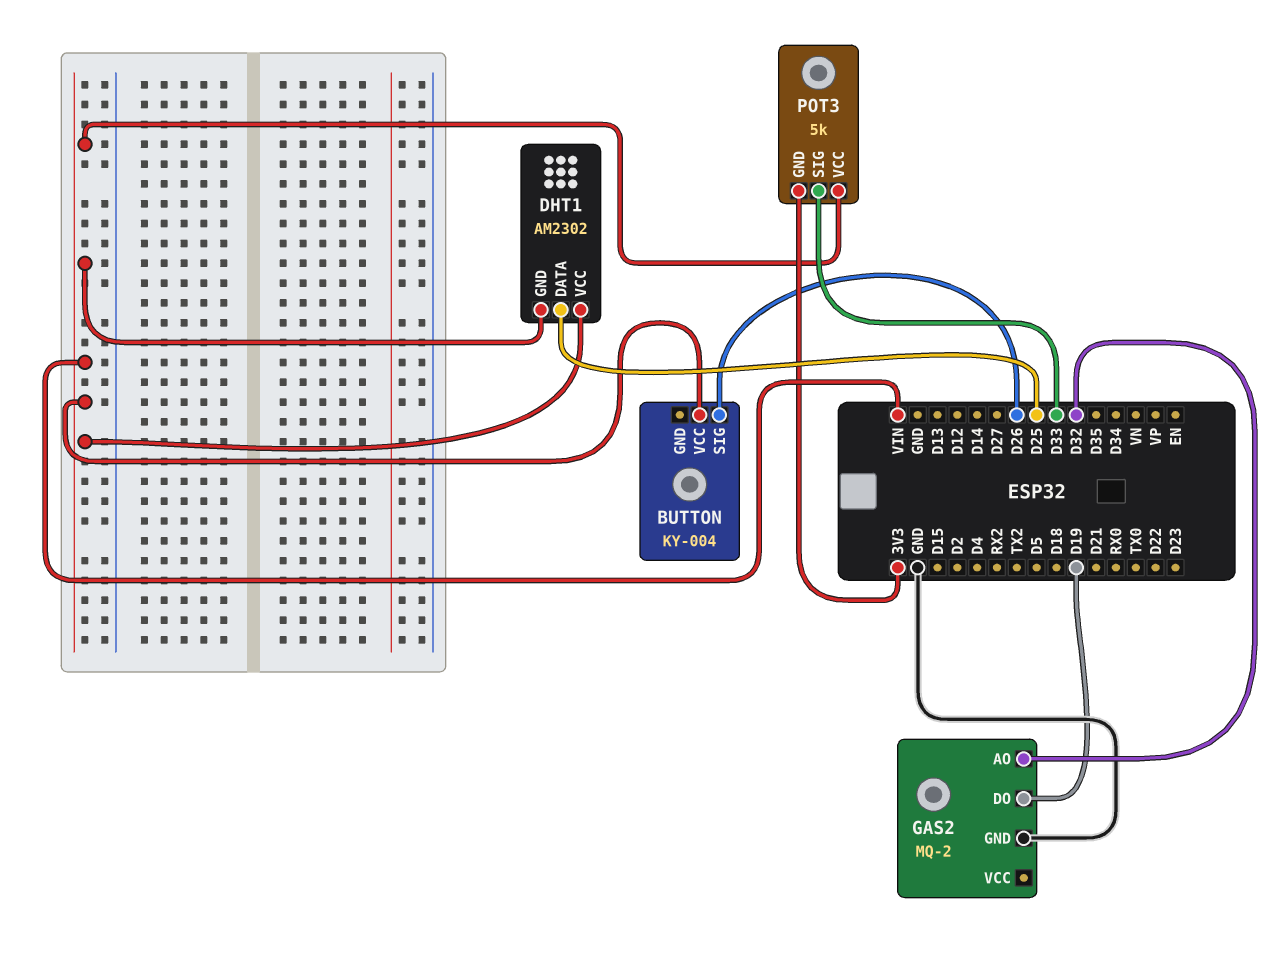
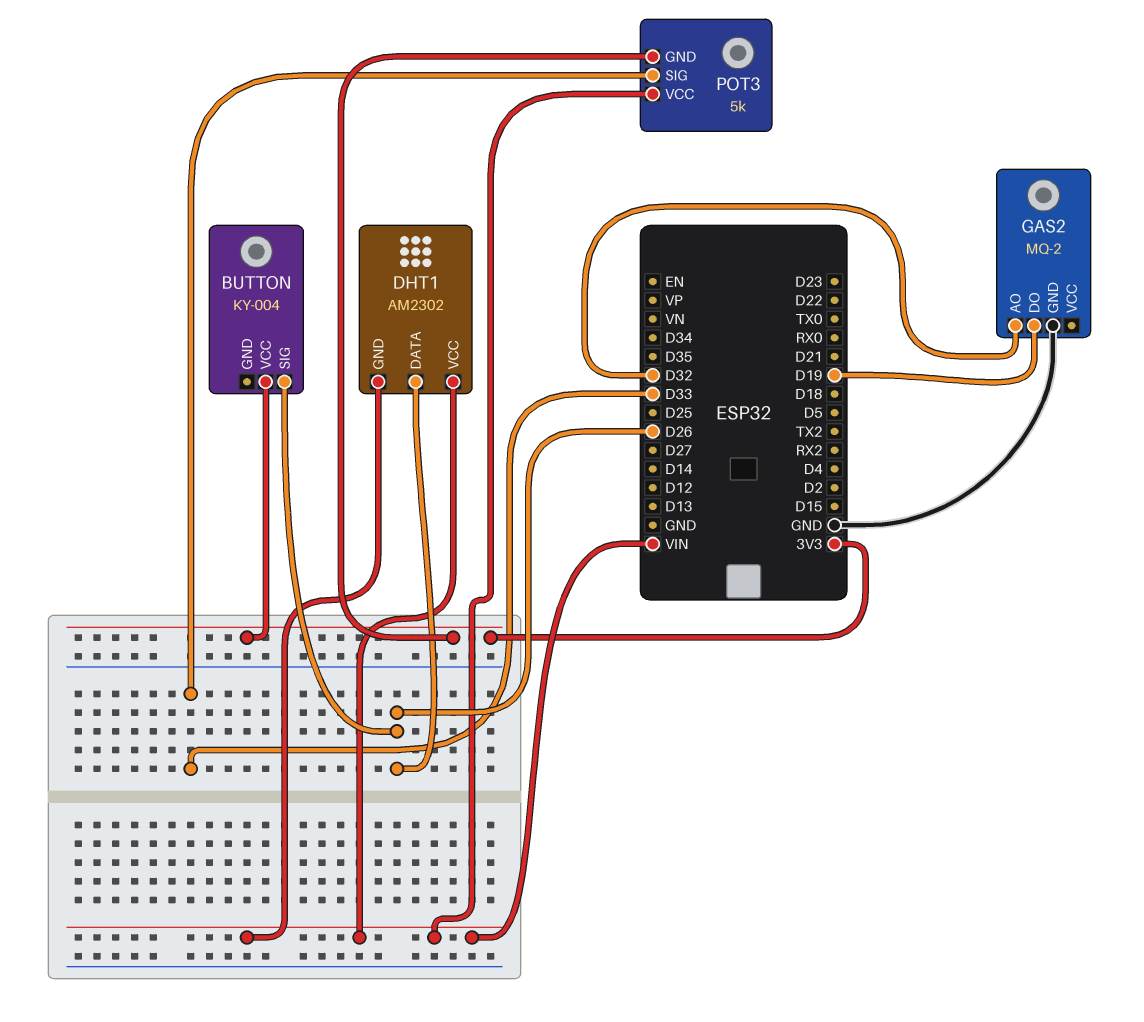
BUTTON pin VCC: VIN -> 3V3
DHT1 pin DATA: D25 -> D26

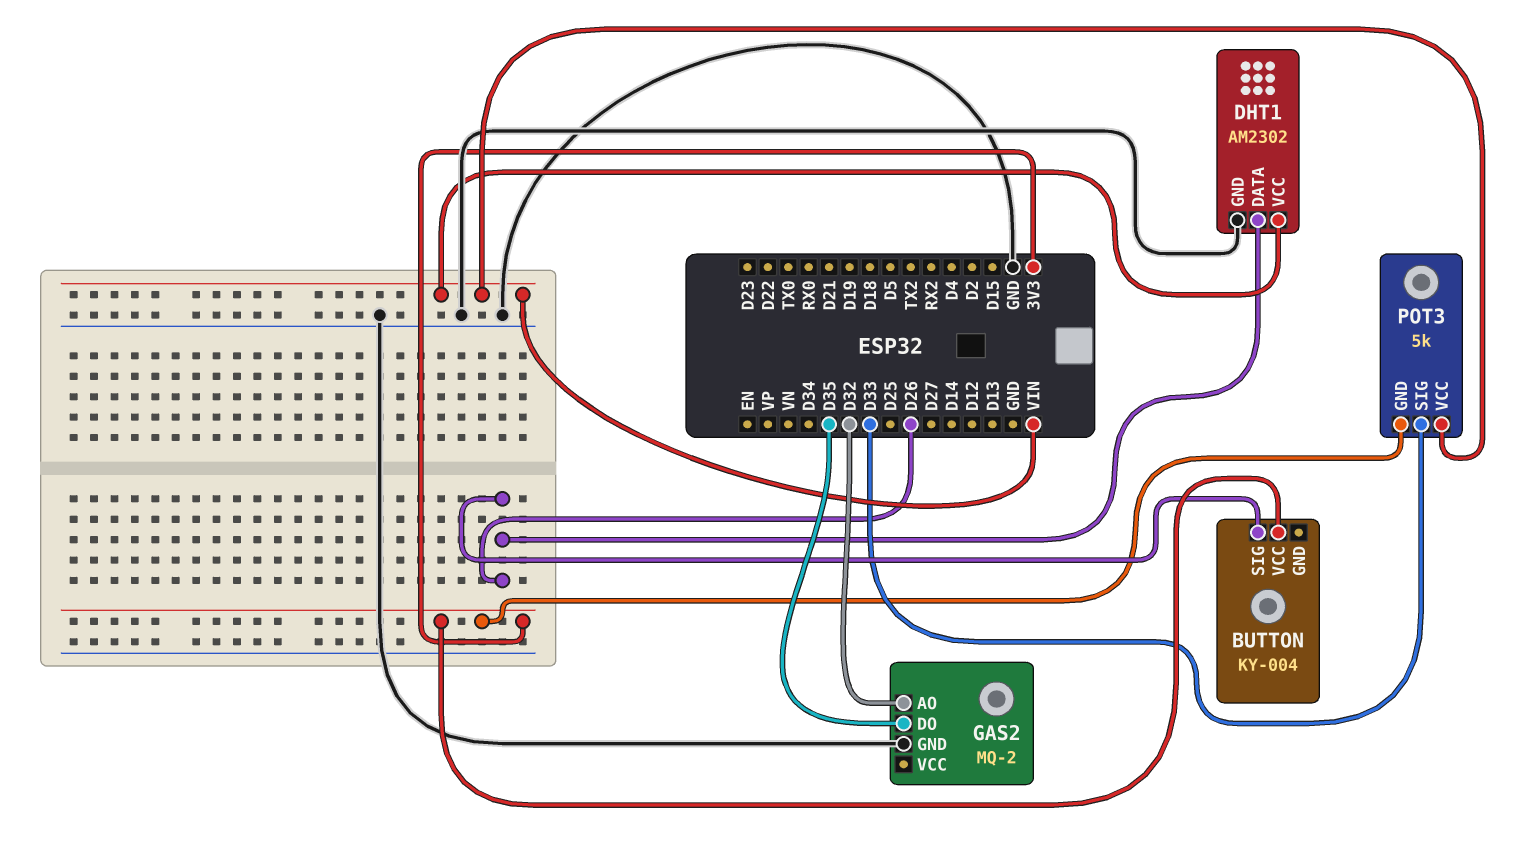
DHT1 pin GND: VIN -> GND
GAS2 pin DO: D19 -> D35

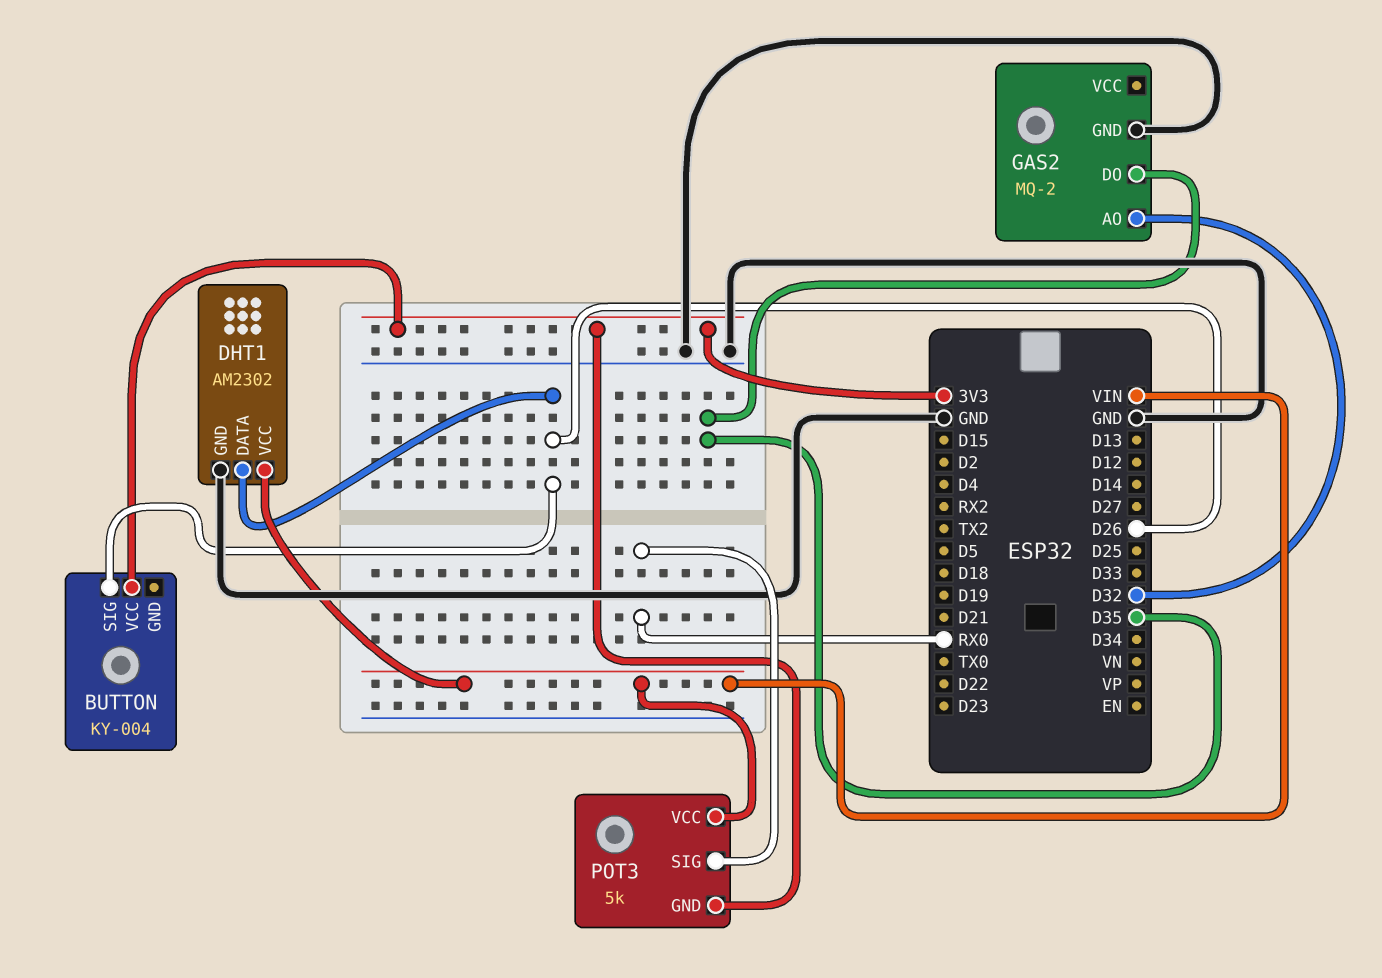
POT3 pin SIG: D33 -> RX0

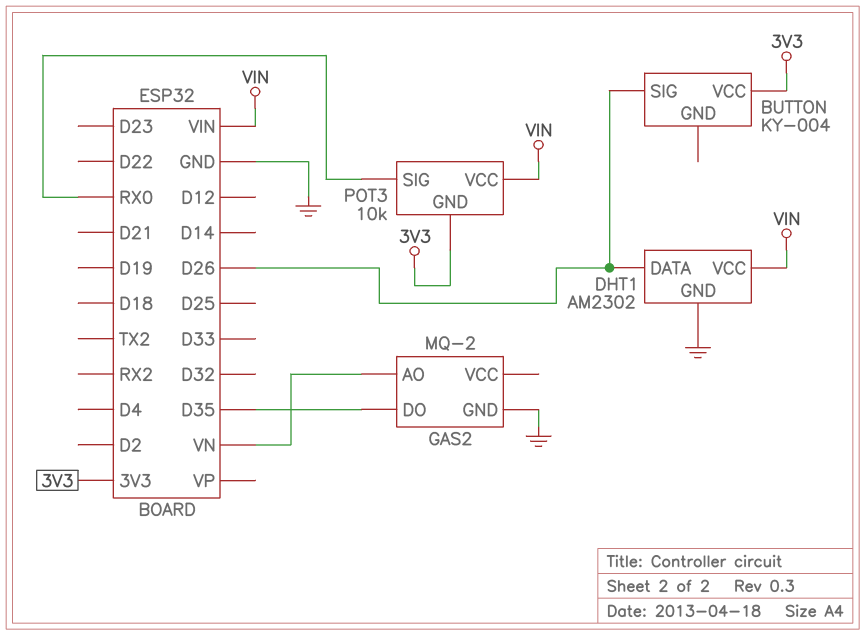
GAS2 pin AO: D32 -> VN
POT3: 5k -> 10k

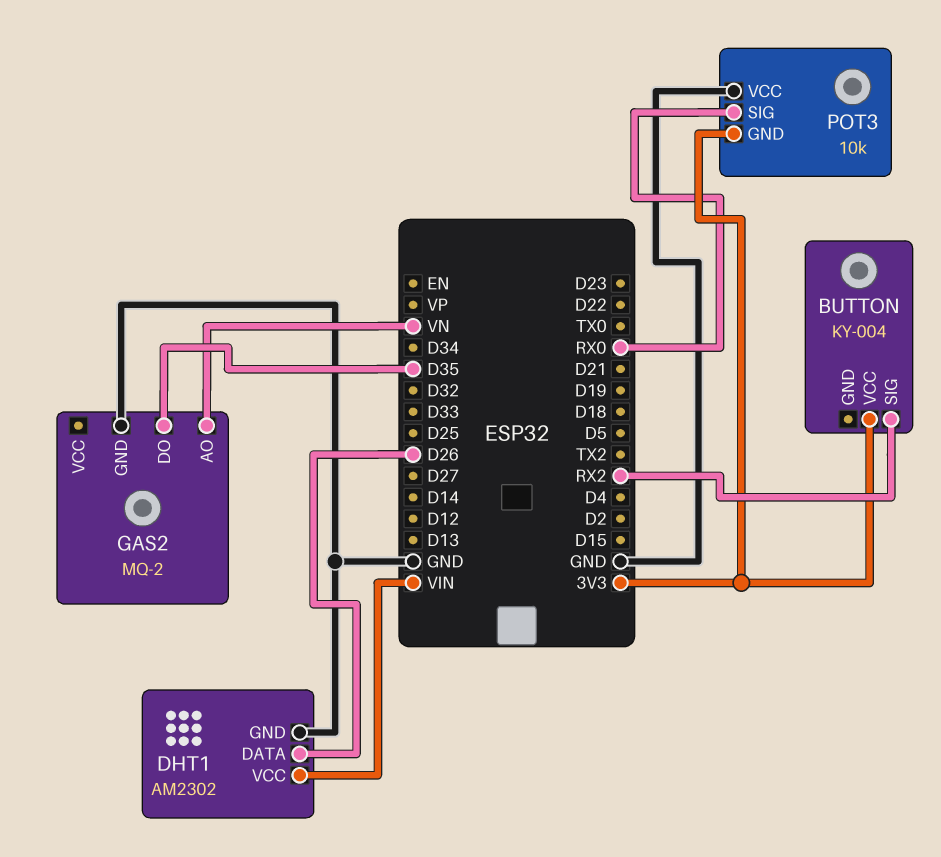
BUTTON pin SIG: D26 -> RX2
POT3 pin VCC: VIN -> GND

